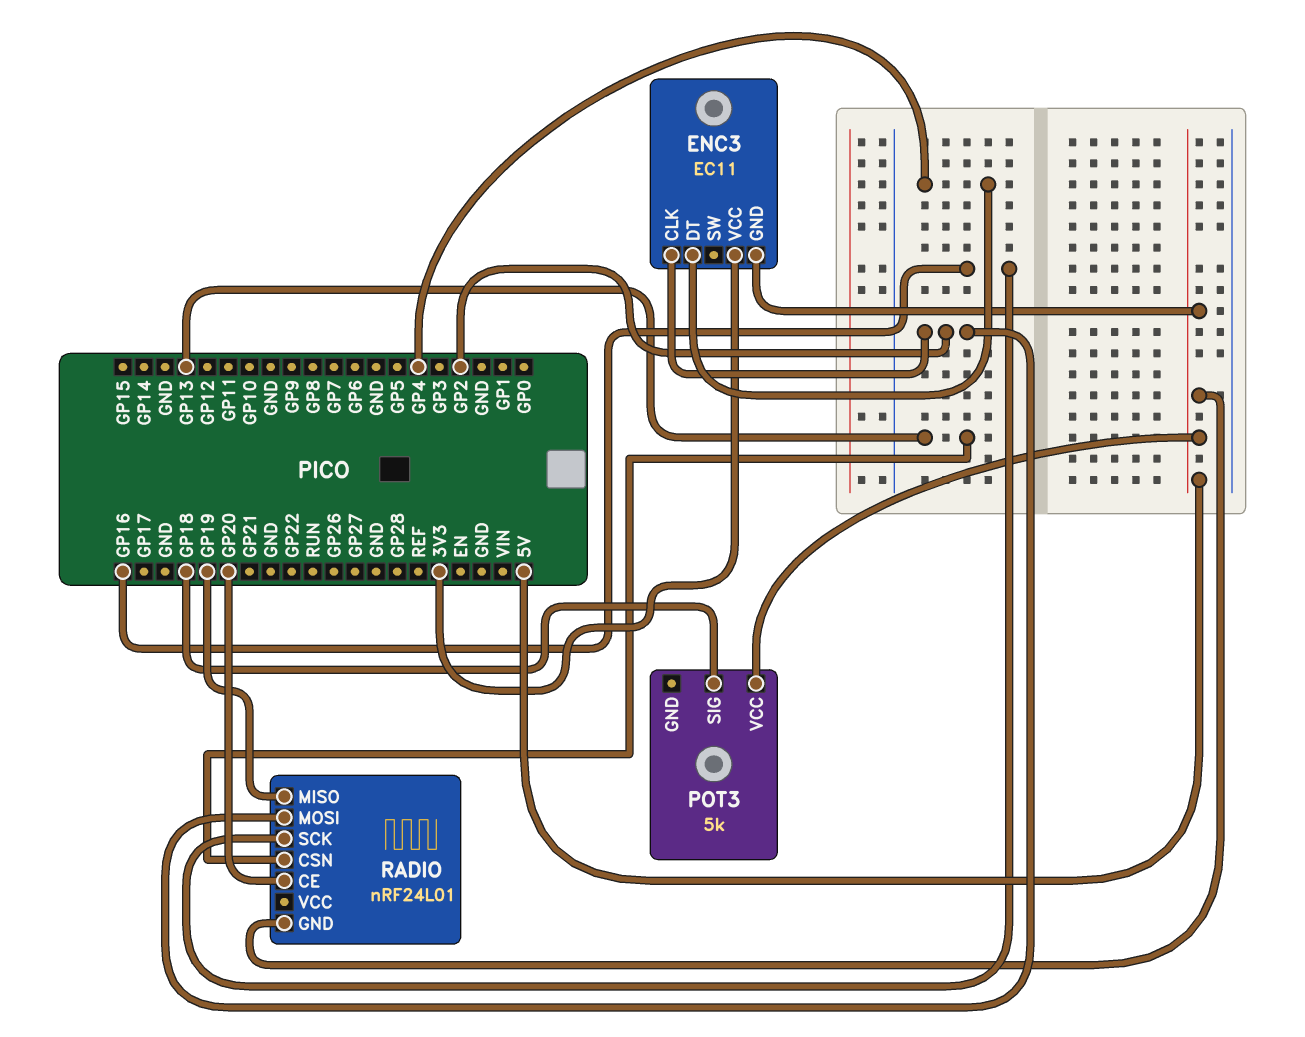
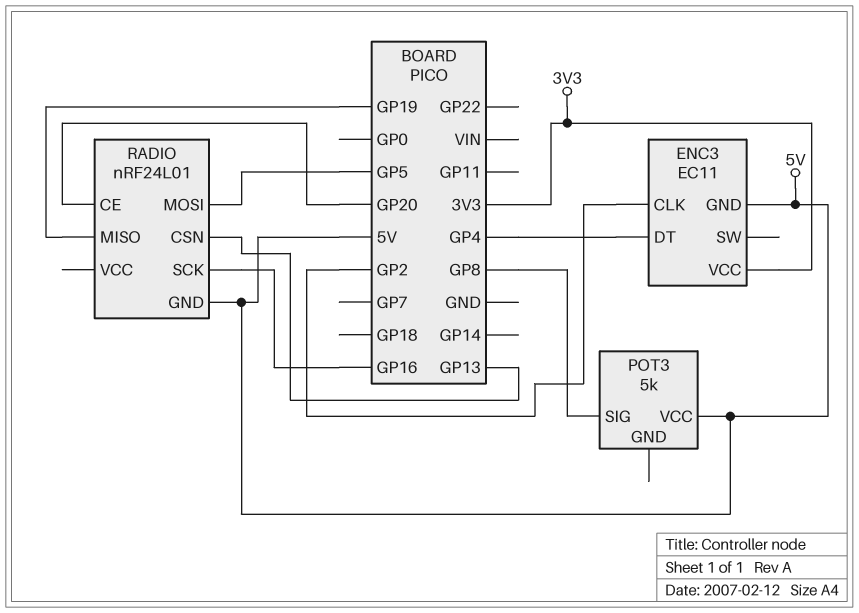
POT3 pin SIG: GP18 -> GP8
RADIO pin MOSI: GP2 -> GP5

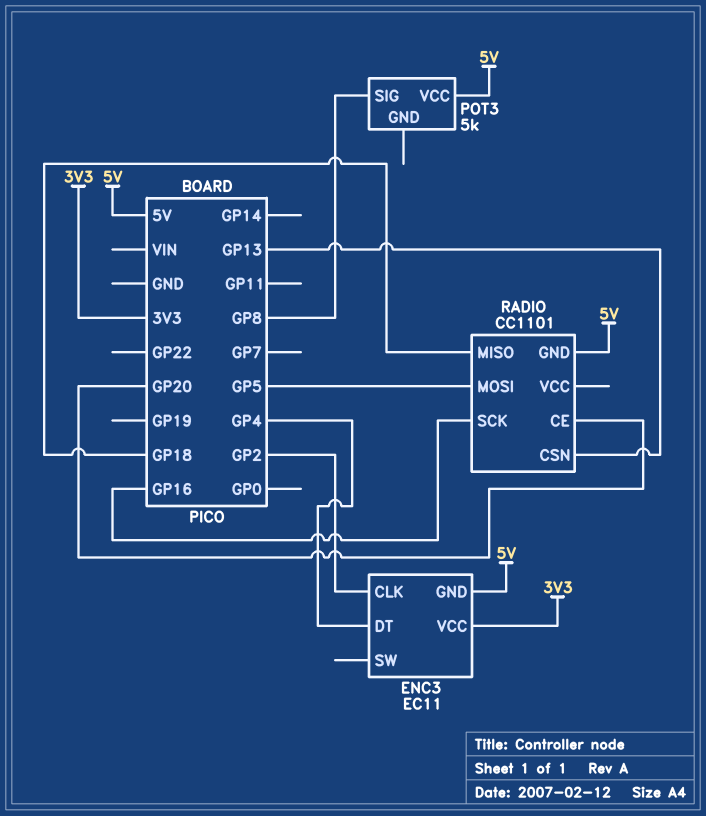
RADIO: nRF24L01 -> CC1101
RADIO pin MISO: GP19 -> GP18

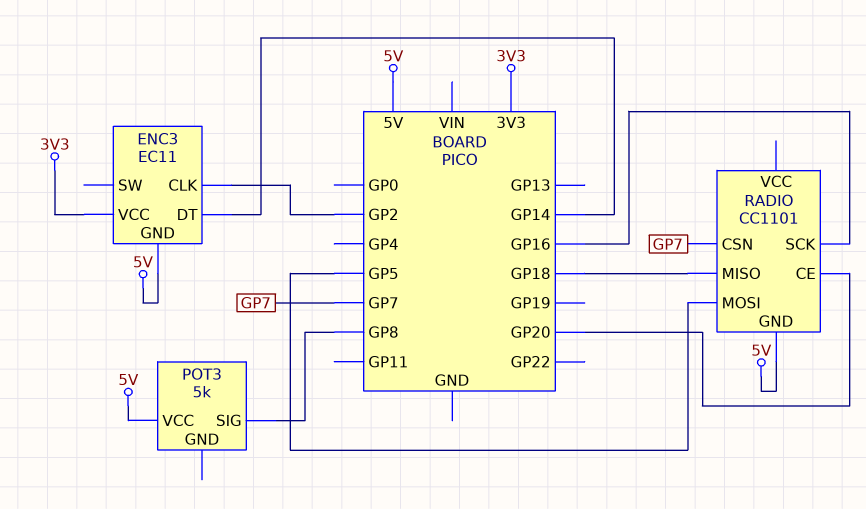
ENC3 pin DT: GP4 -> GP14
RADIO pin CSN: GP13 -> GP7

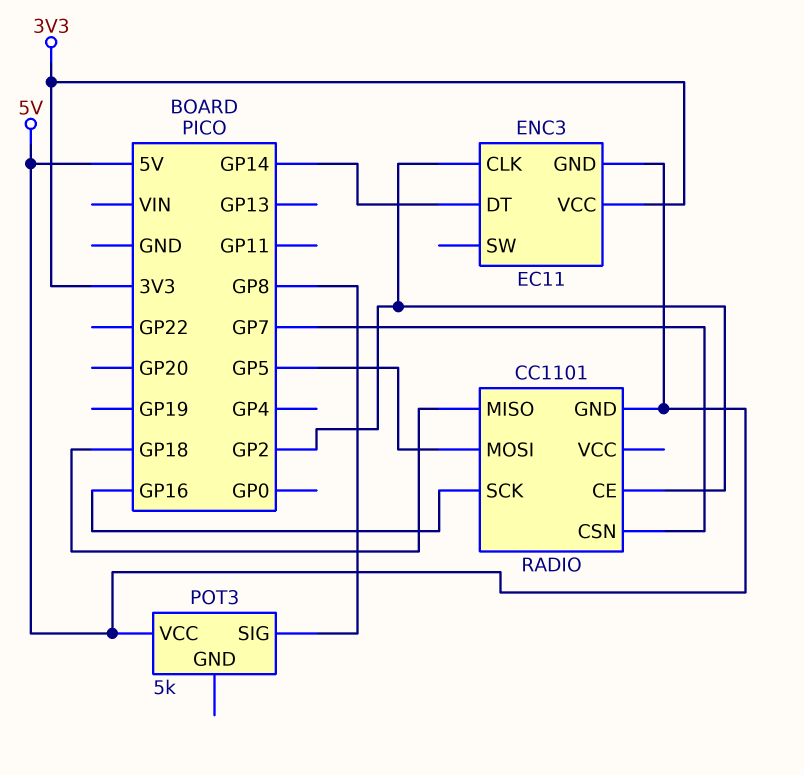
RADIO pin CE: GP20 -> GP2

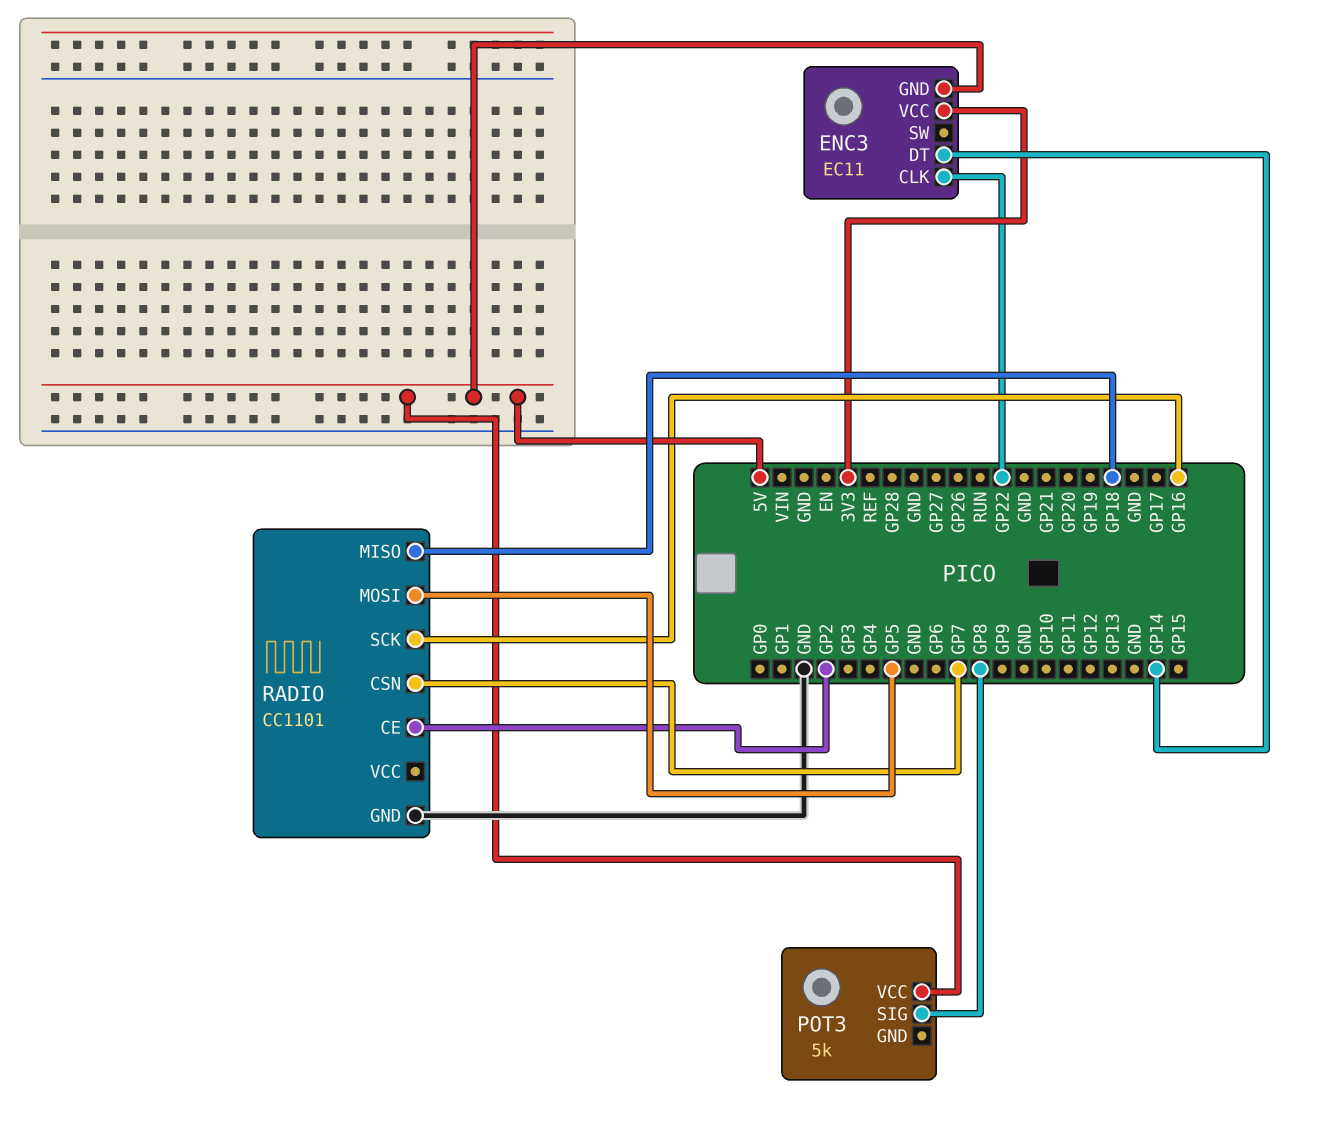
ENC3 pin CLK: GP2 -> GP22
RADIO pin GND: 5V -> GND

